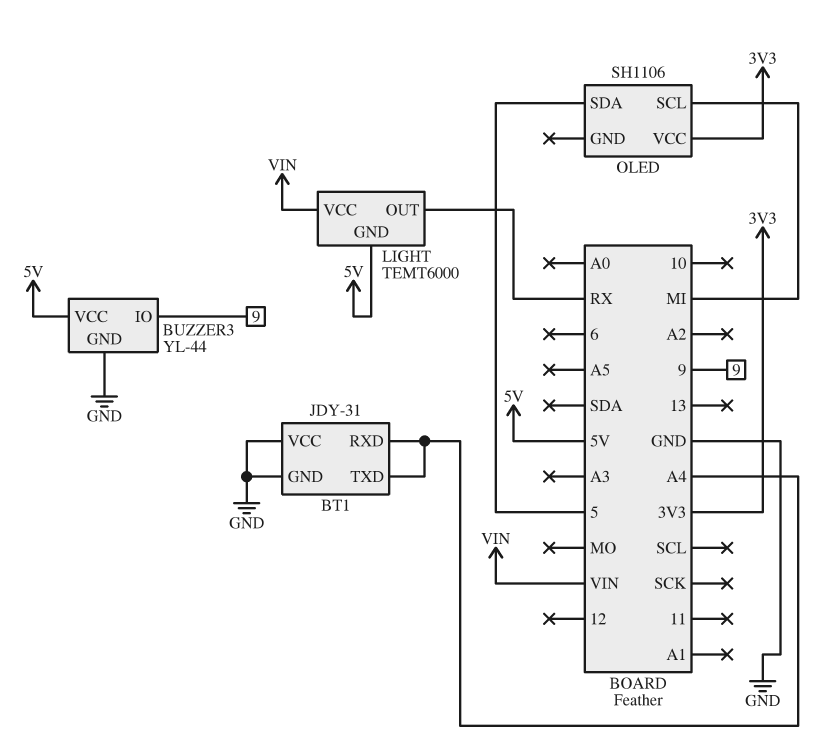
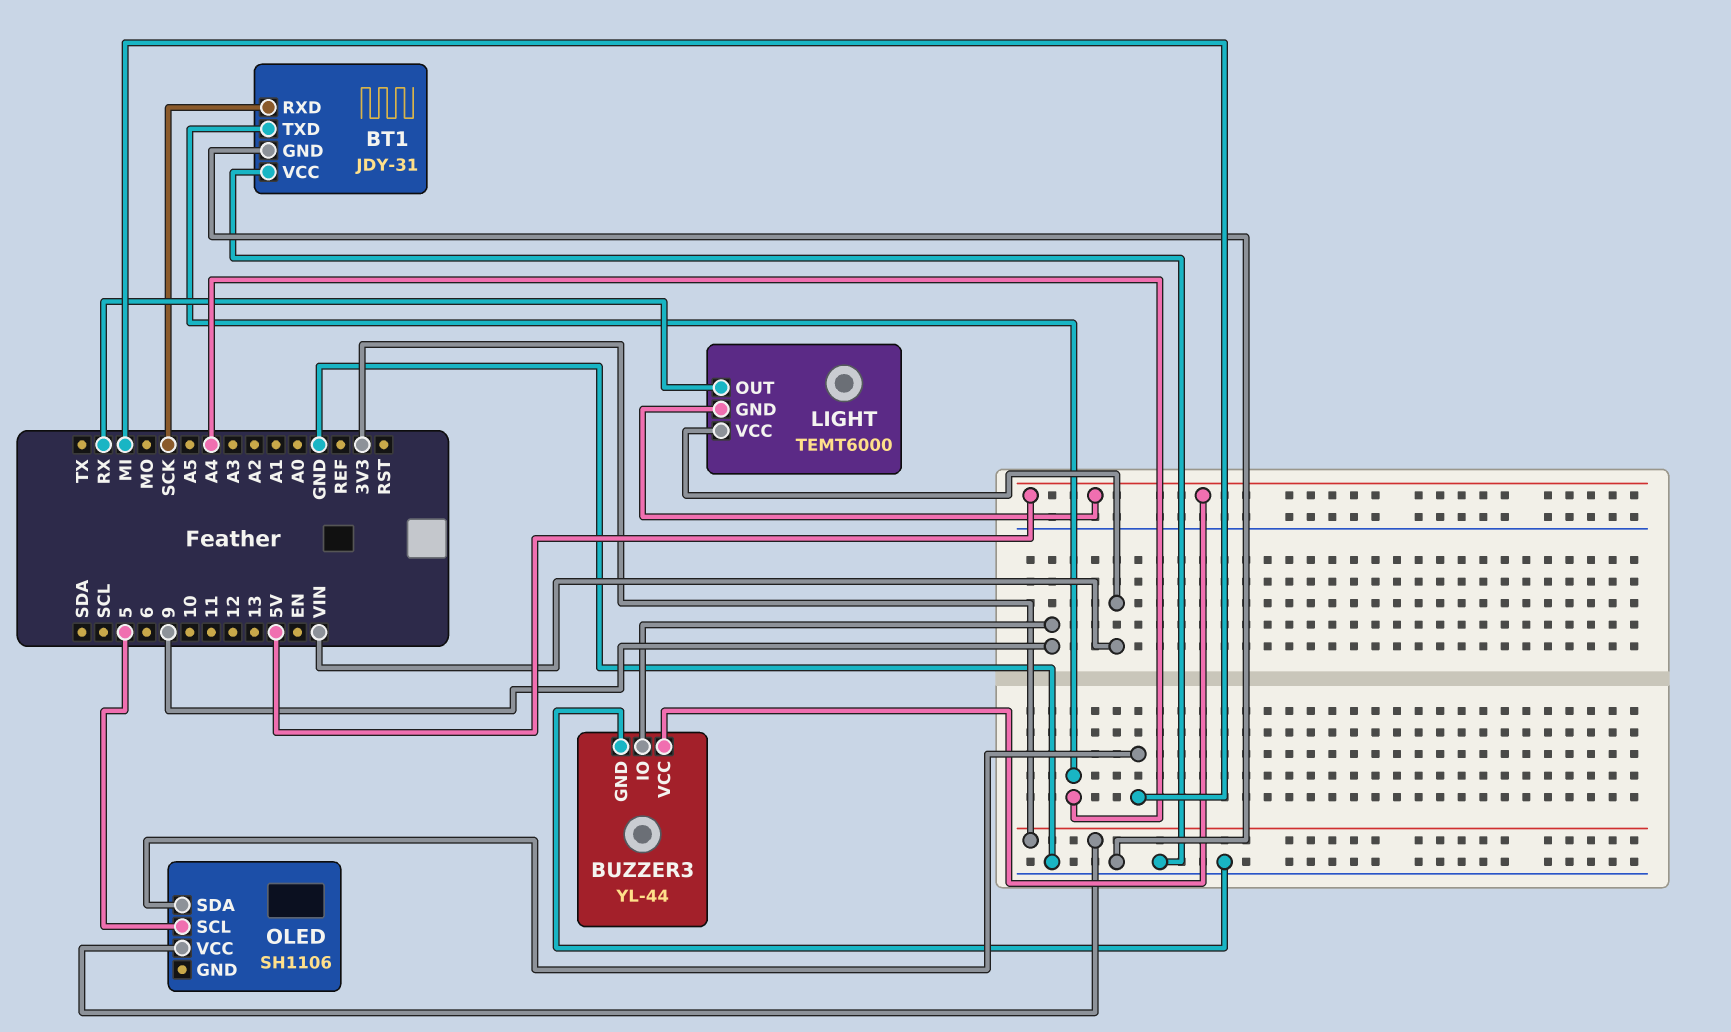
BT1 pin RXD: A4 -> SCK
OLED pin SCL: MI -> 5
OLED pin SDA: 5 -> MI

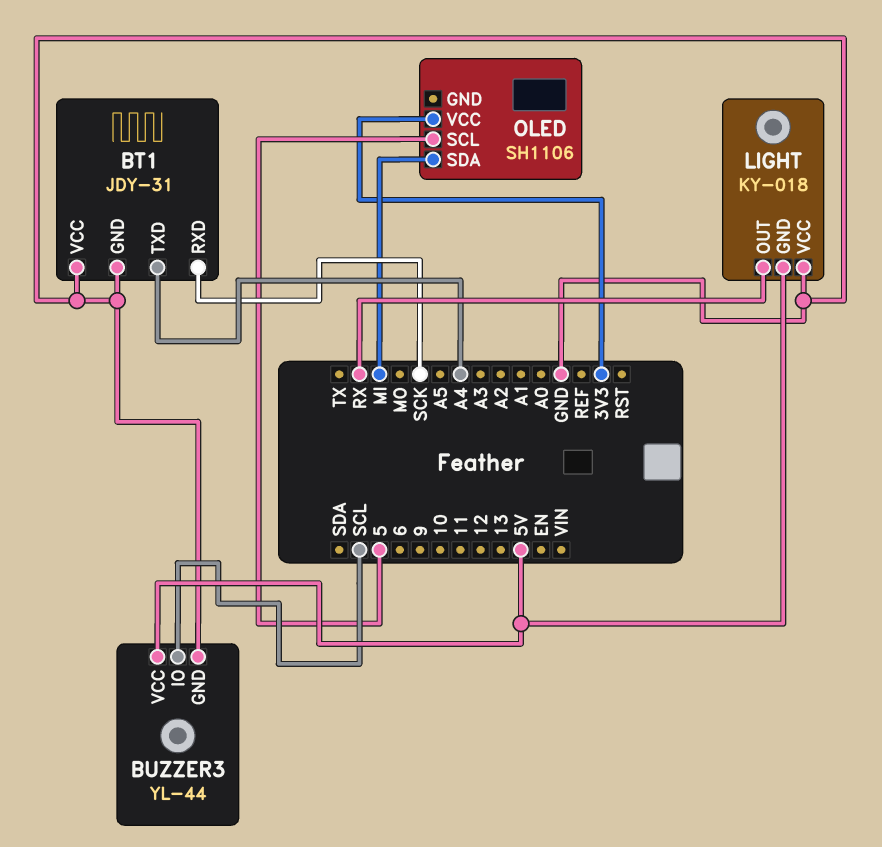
BUZZER3 pin IO: 9 -> SCL
LIGHT: TEMT6000 -> KY-018
LIGHT pin VCC: VIN -> GND

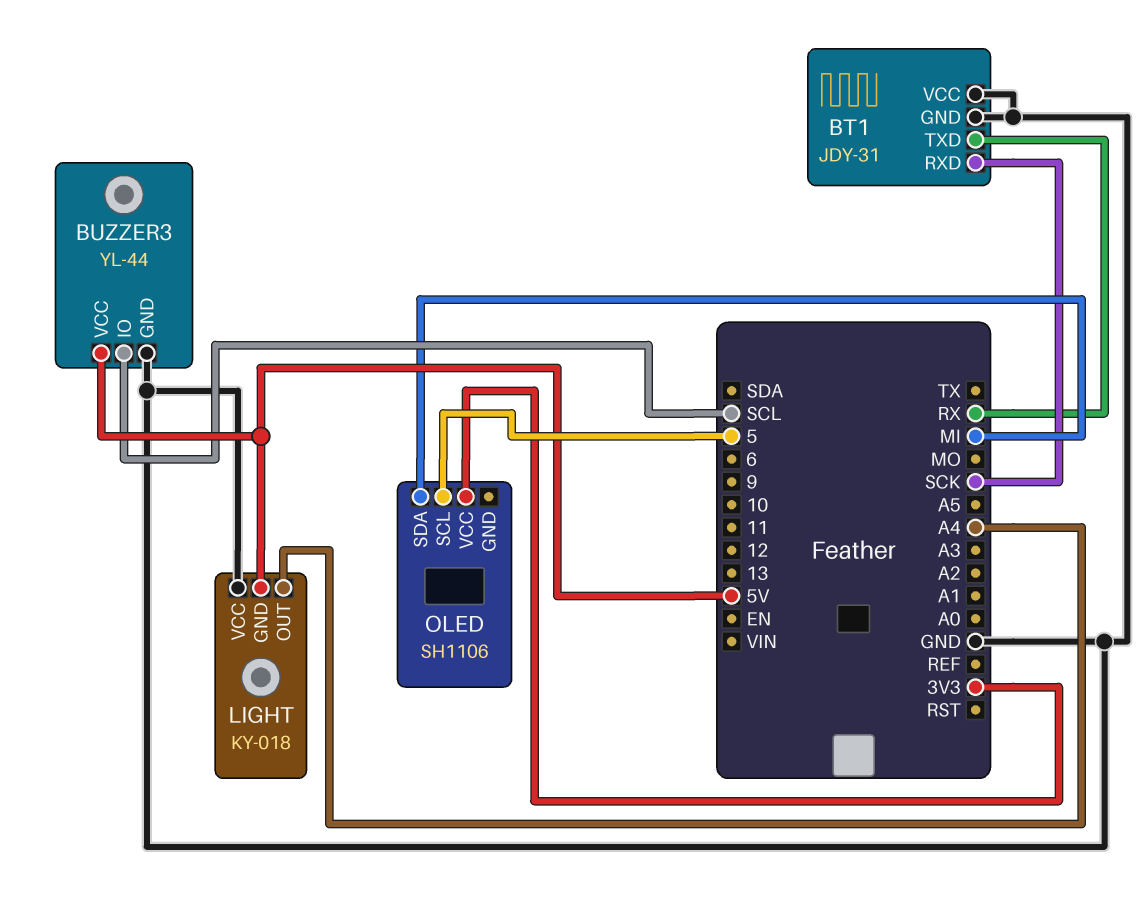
BT1 pin TXD: A4 -> RX
LIGHT pin OUT: RX -> A4

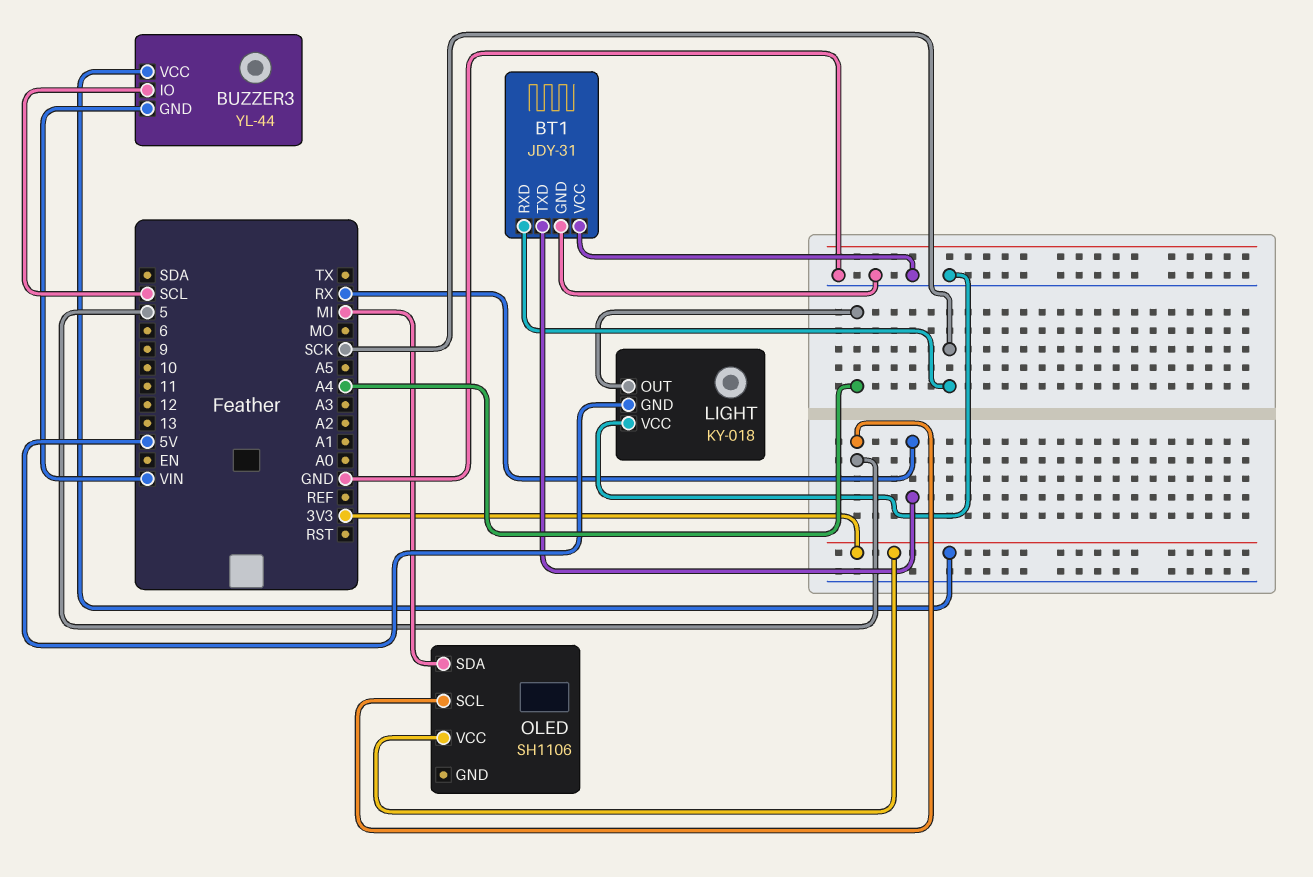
BUZZER3 pin GND: GND -> VIN
BUZZER3 pin VCC: 5V -> 3V3

